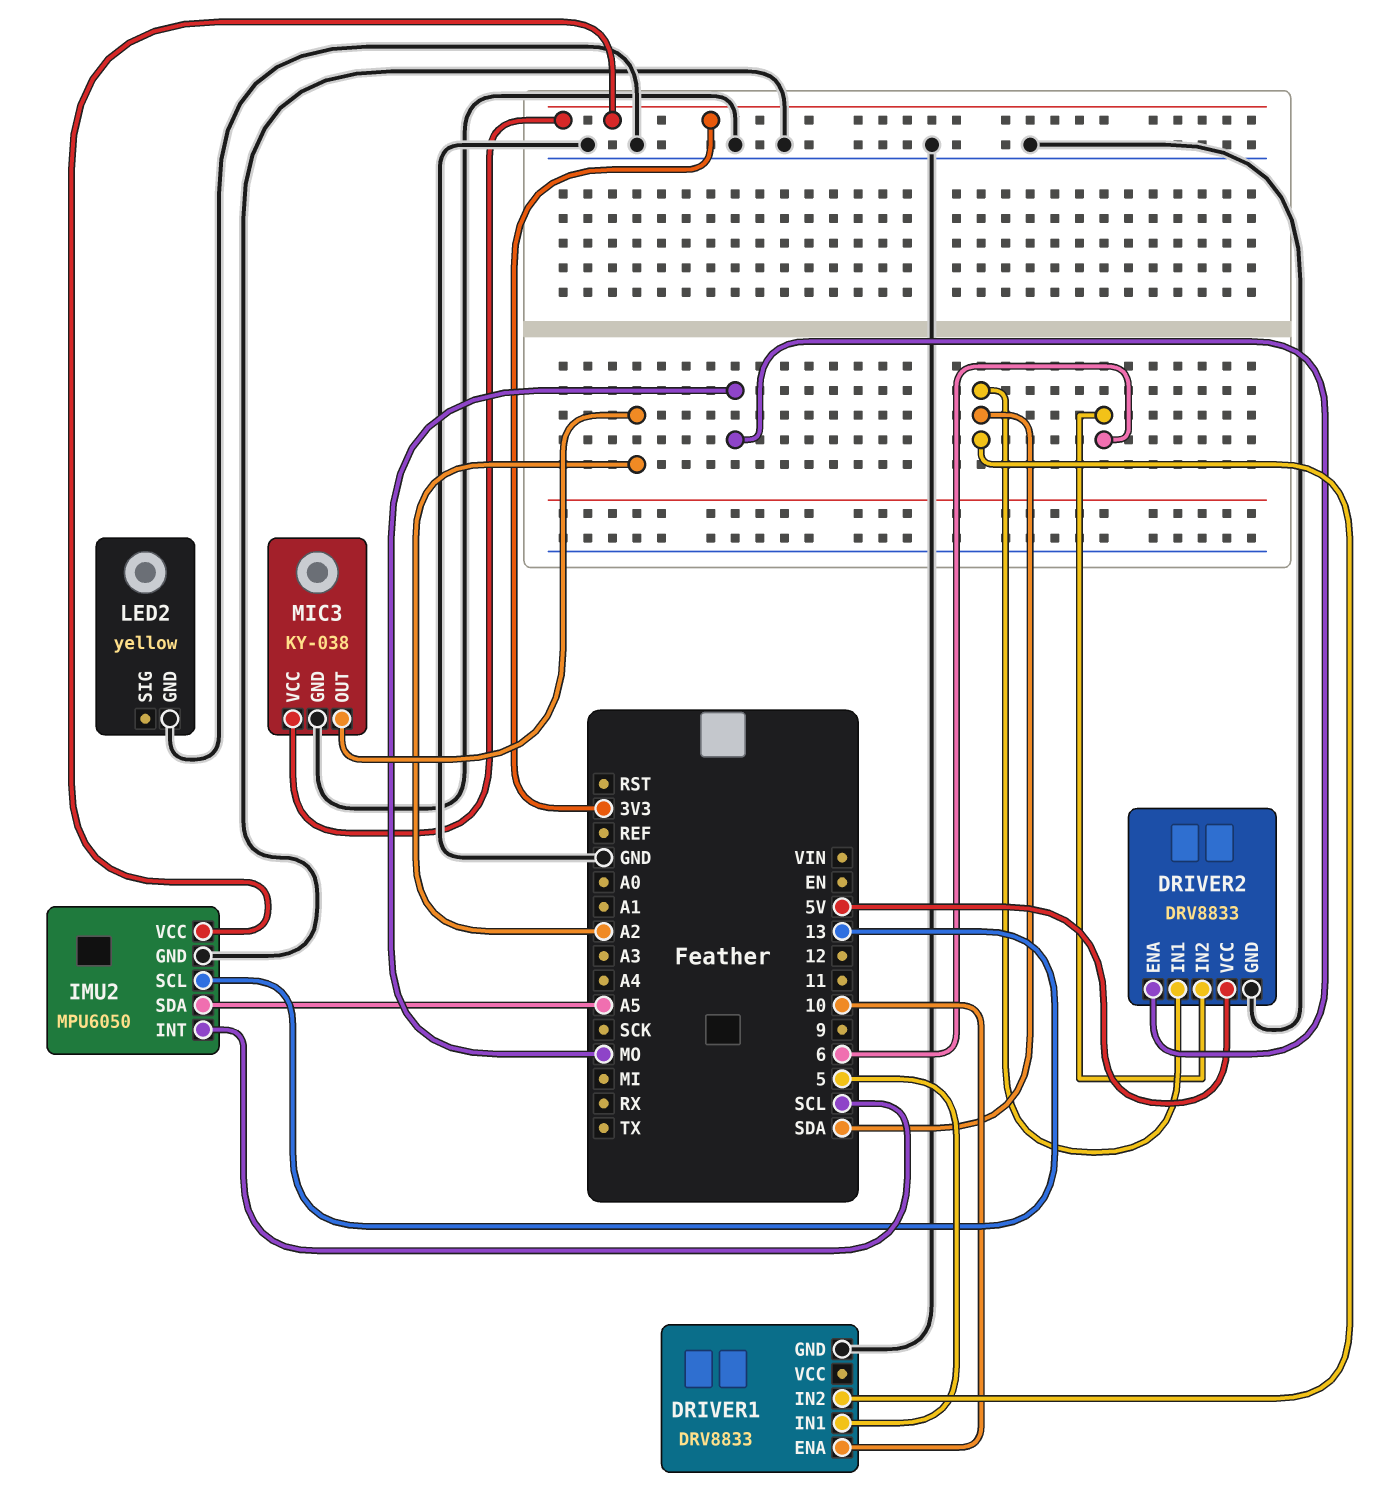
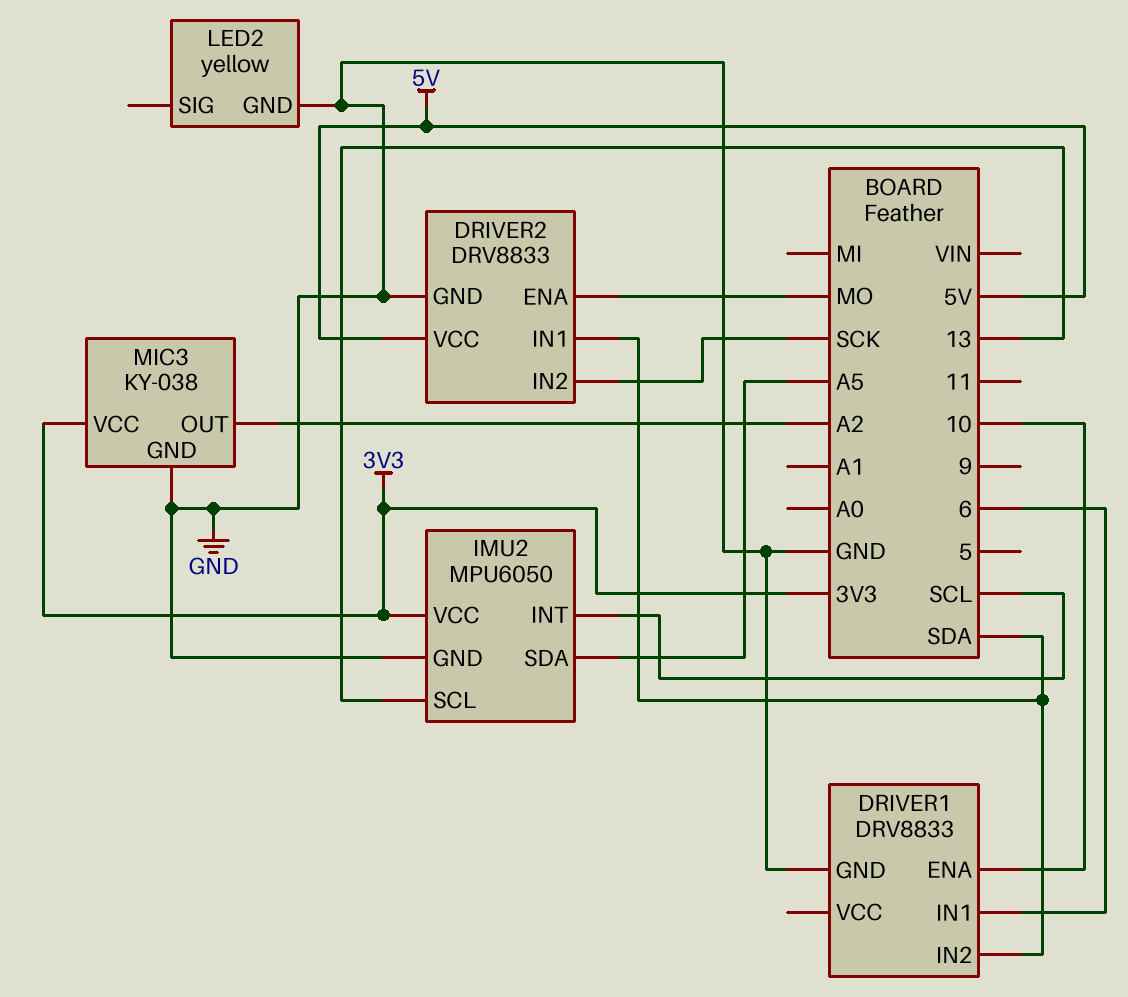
DRIVER1 pin IN1: 5 -> 6
DRIVER2 pin IN2: 6 -> SCK

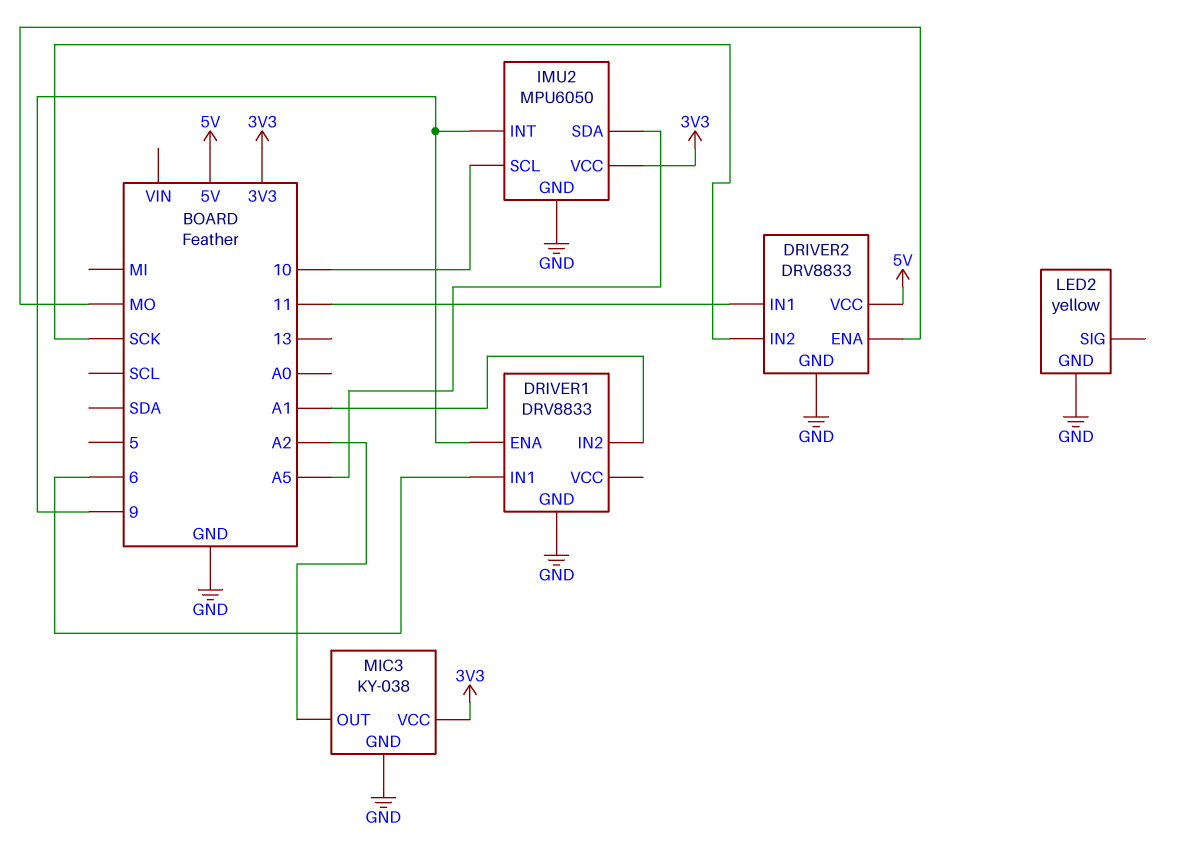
DRIVER1 pin ENA: 10 -> 9
DRIVER1 pin IN2: SDA -> A1
DRIVER2 pin IN1: SDA -> 11
IMU2 pin INT: SCL -> 9
IMU2 pin SCL: 13 -> 10

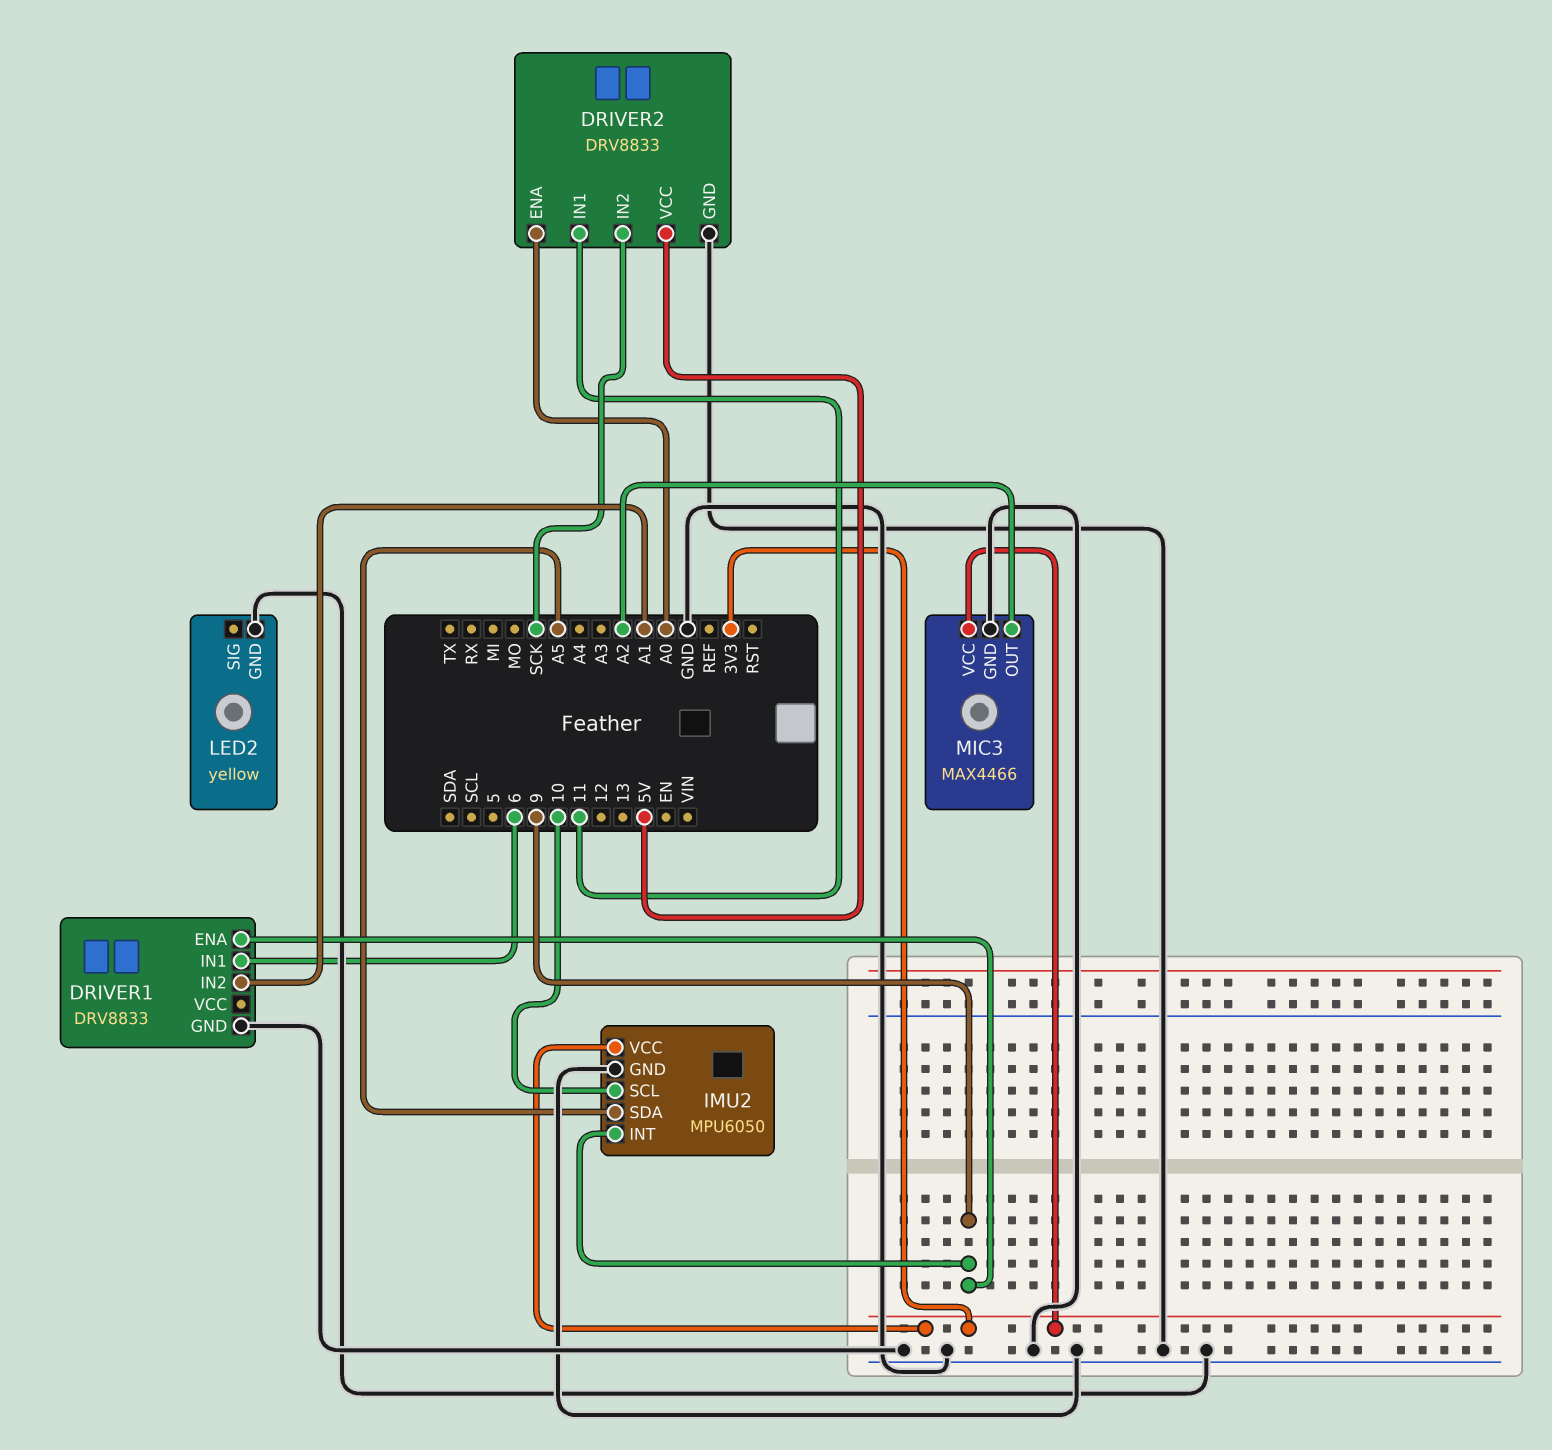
DRIVER2 pin ENA: MO -> A0
MIC3: KY-038 -> MAX4466

